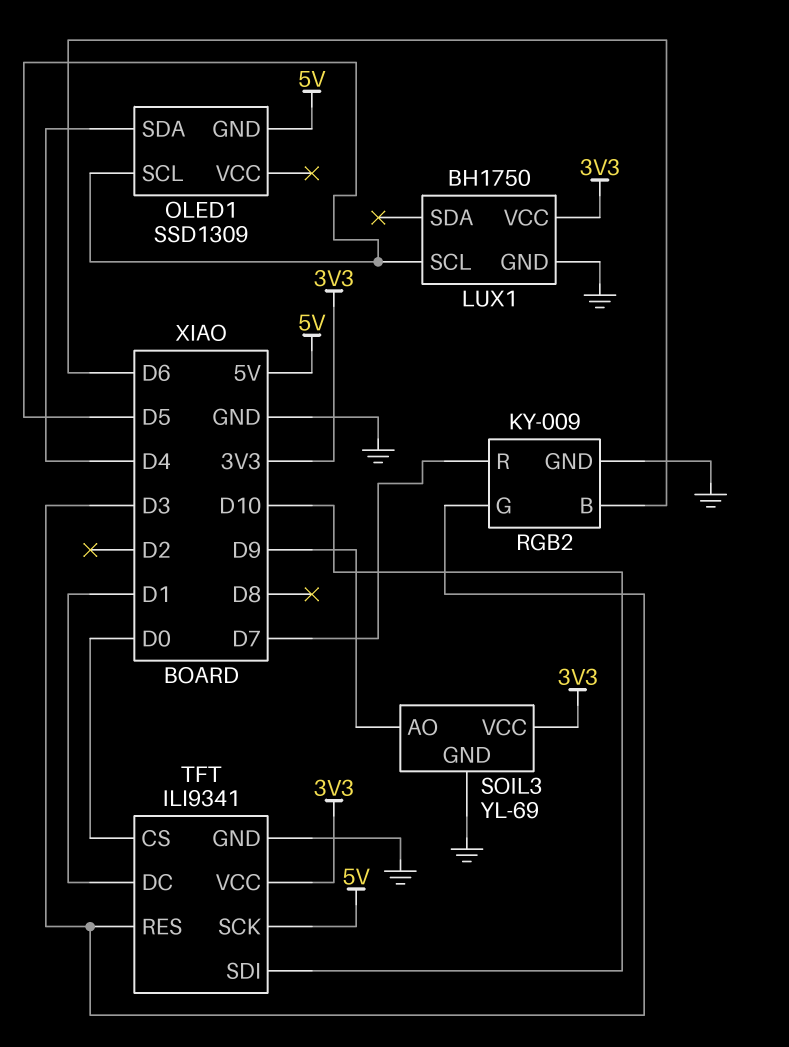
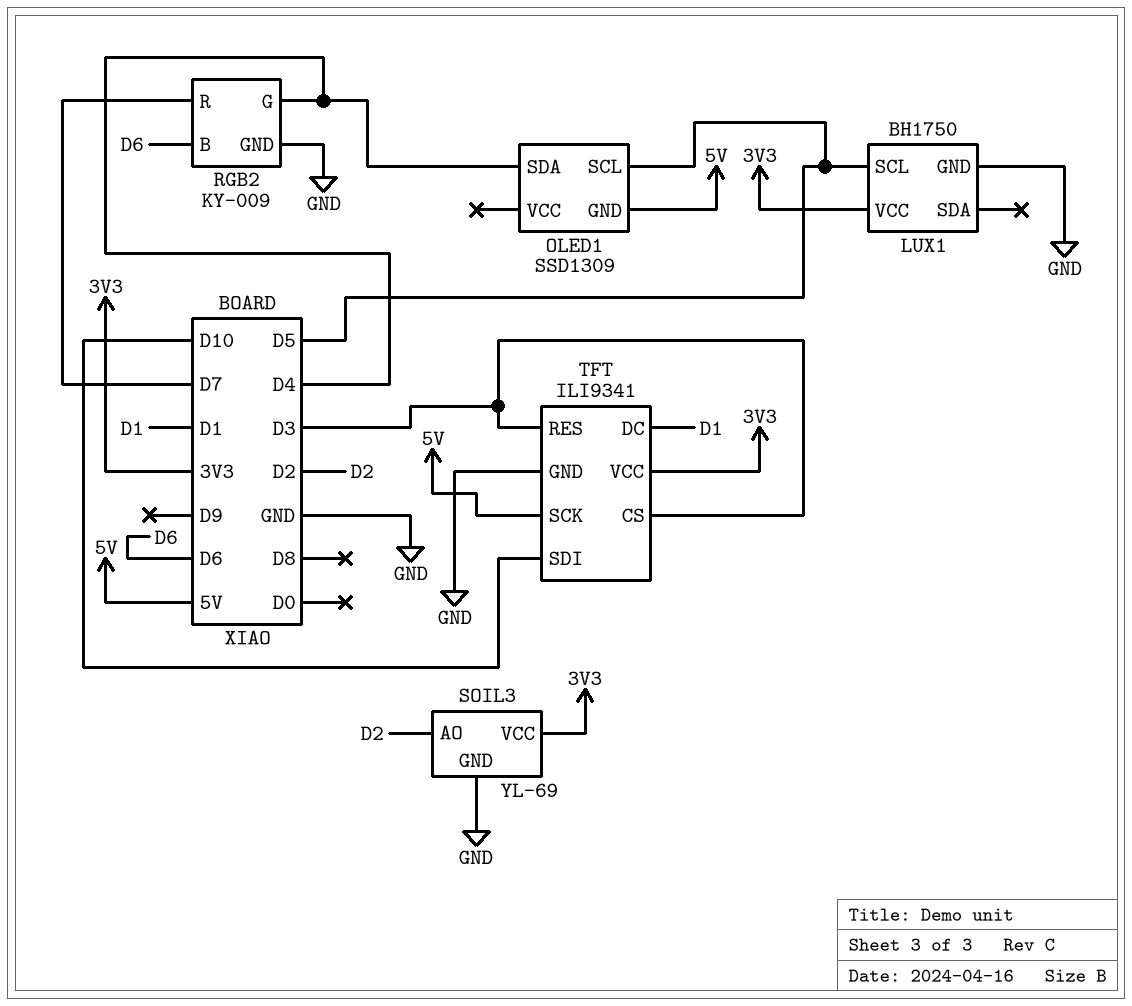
RGB2 pin G: D3 -> D4
SOIL3 pin AO: D9 -> D2
TFT pin CS: D0 -> D3

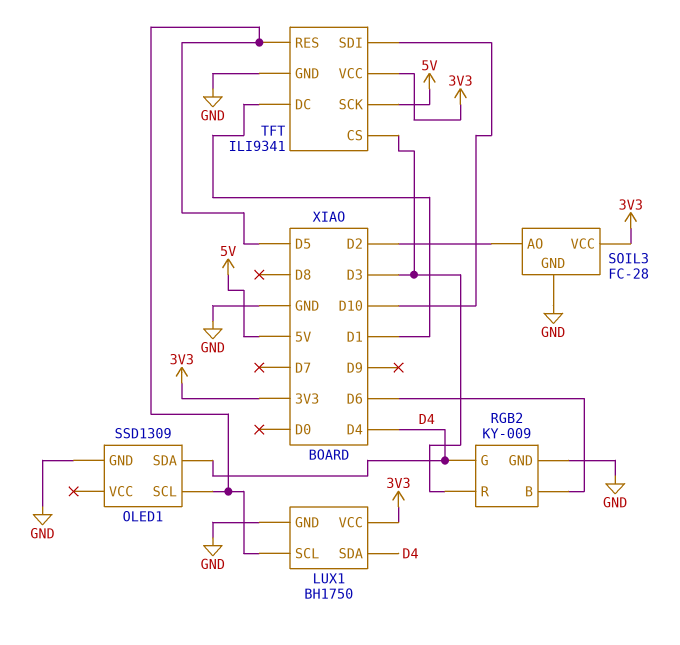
LUX1 pin SDA: none -> D4
OLED1 pin GND: 5V -> GND
RGB2 pin R: D7 -> D3
SOIL3: YL-69 -> FC-28
TFT pin RES: D3 -> D5

